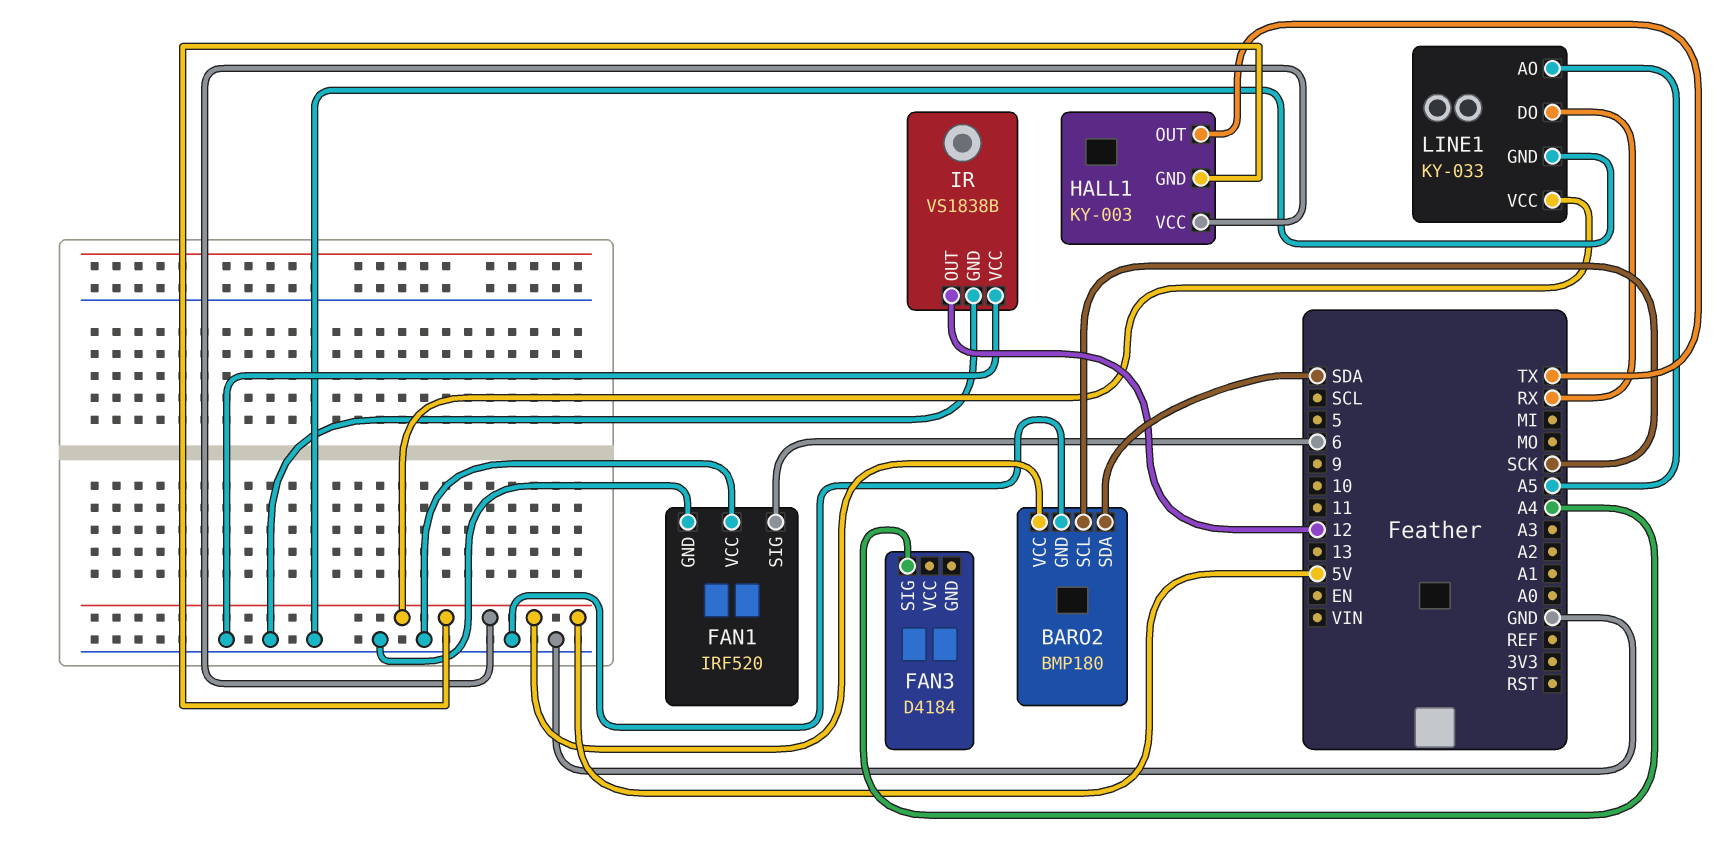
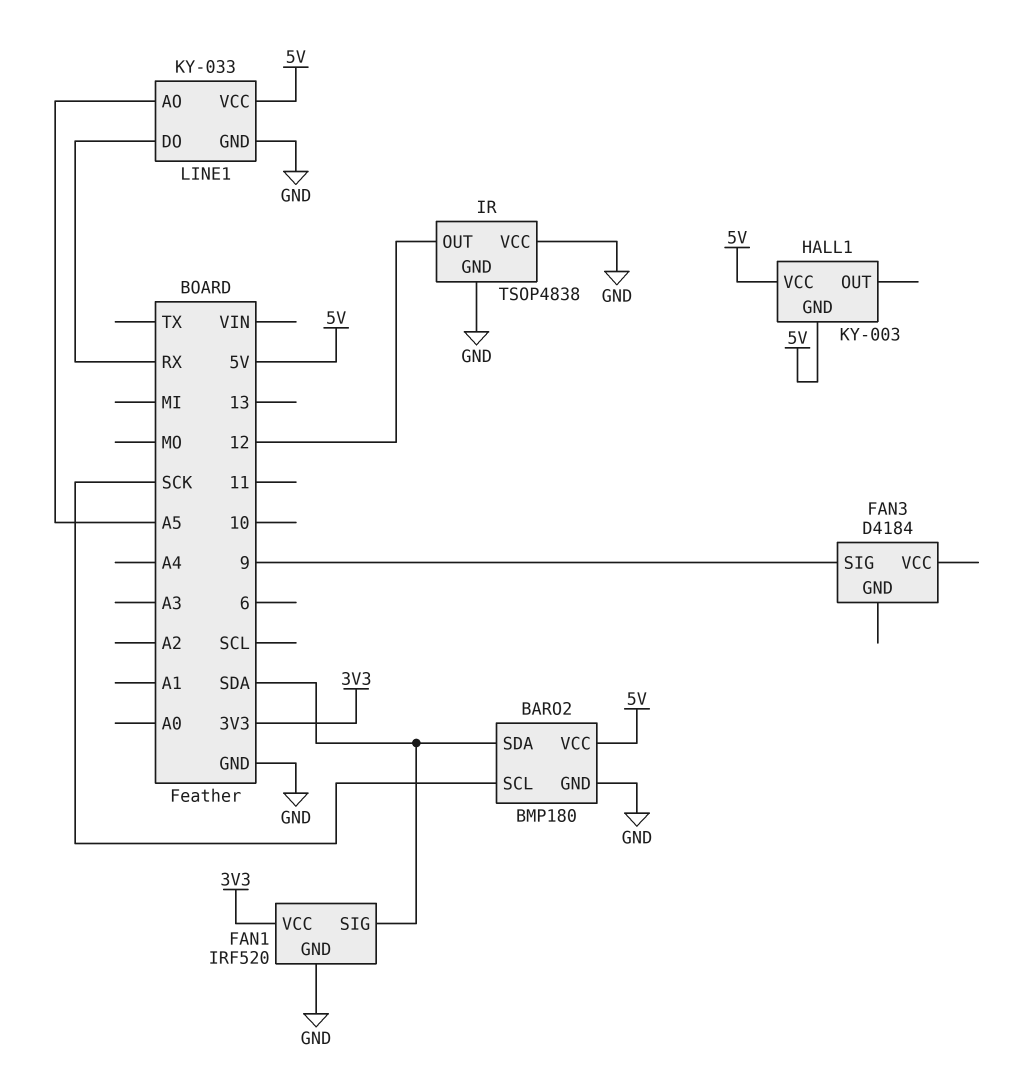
FAN1 pin SIG: 6 -> SDA
FAN1 pin VCC: GND -> 3V3
FAN3 pin SIG: A4 -> 9
HALL1 pin OUT: TX -> none
IR: VS1838B -> TSOP4838

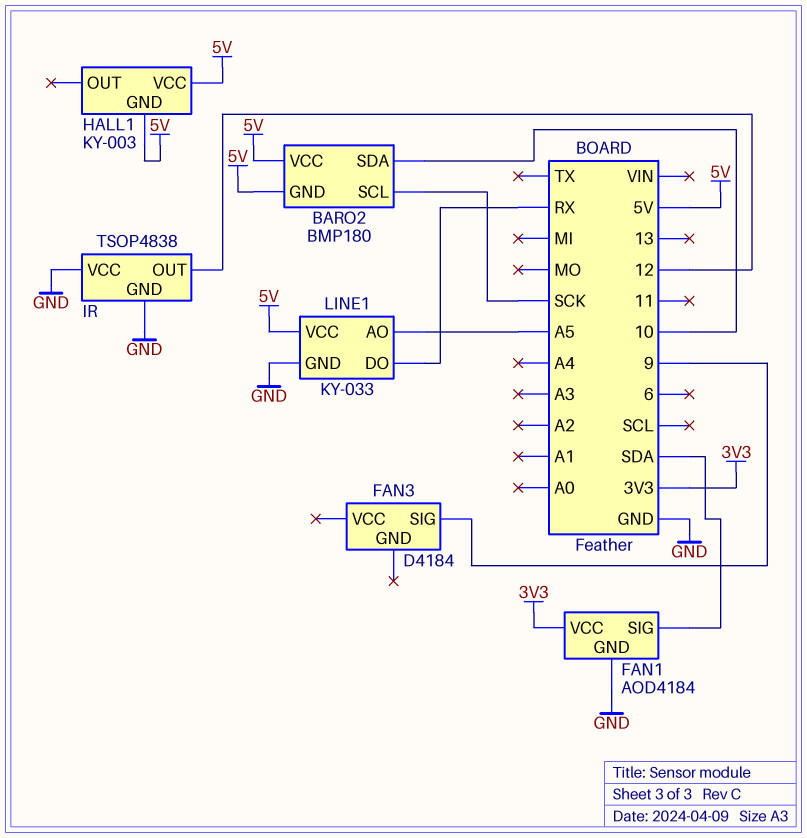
BARO2 pin GND: GND -> 5V
BARO2 pin SDA: SDA -> 10
FAN1: IRF520 -> AOD4184

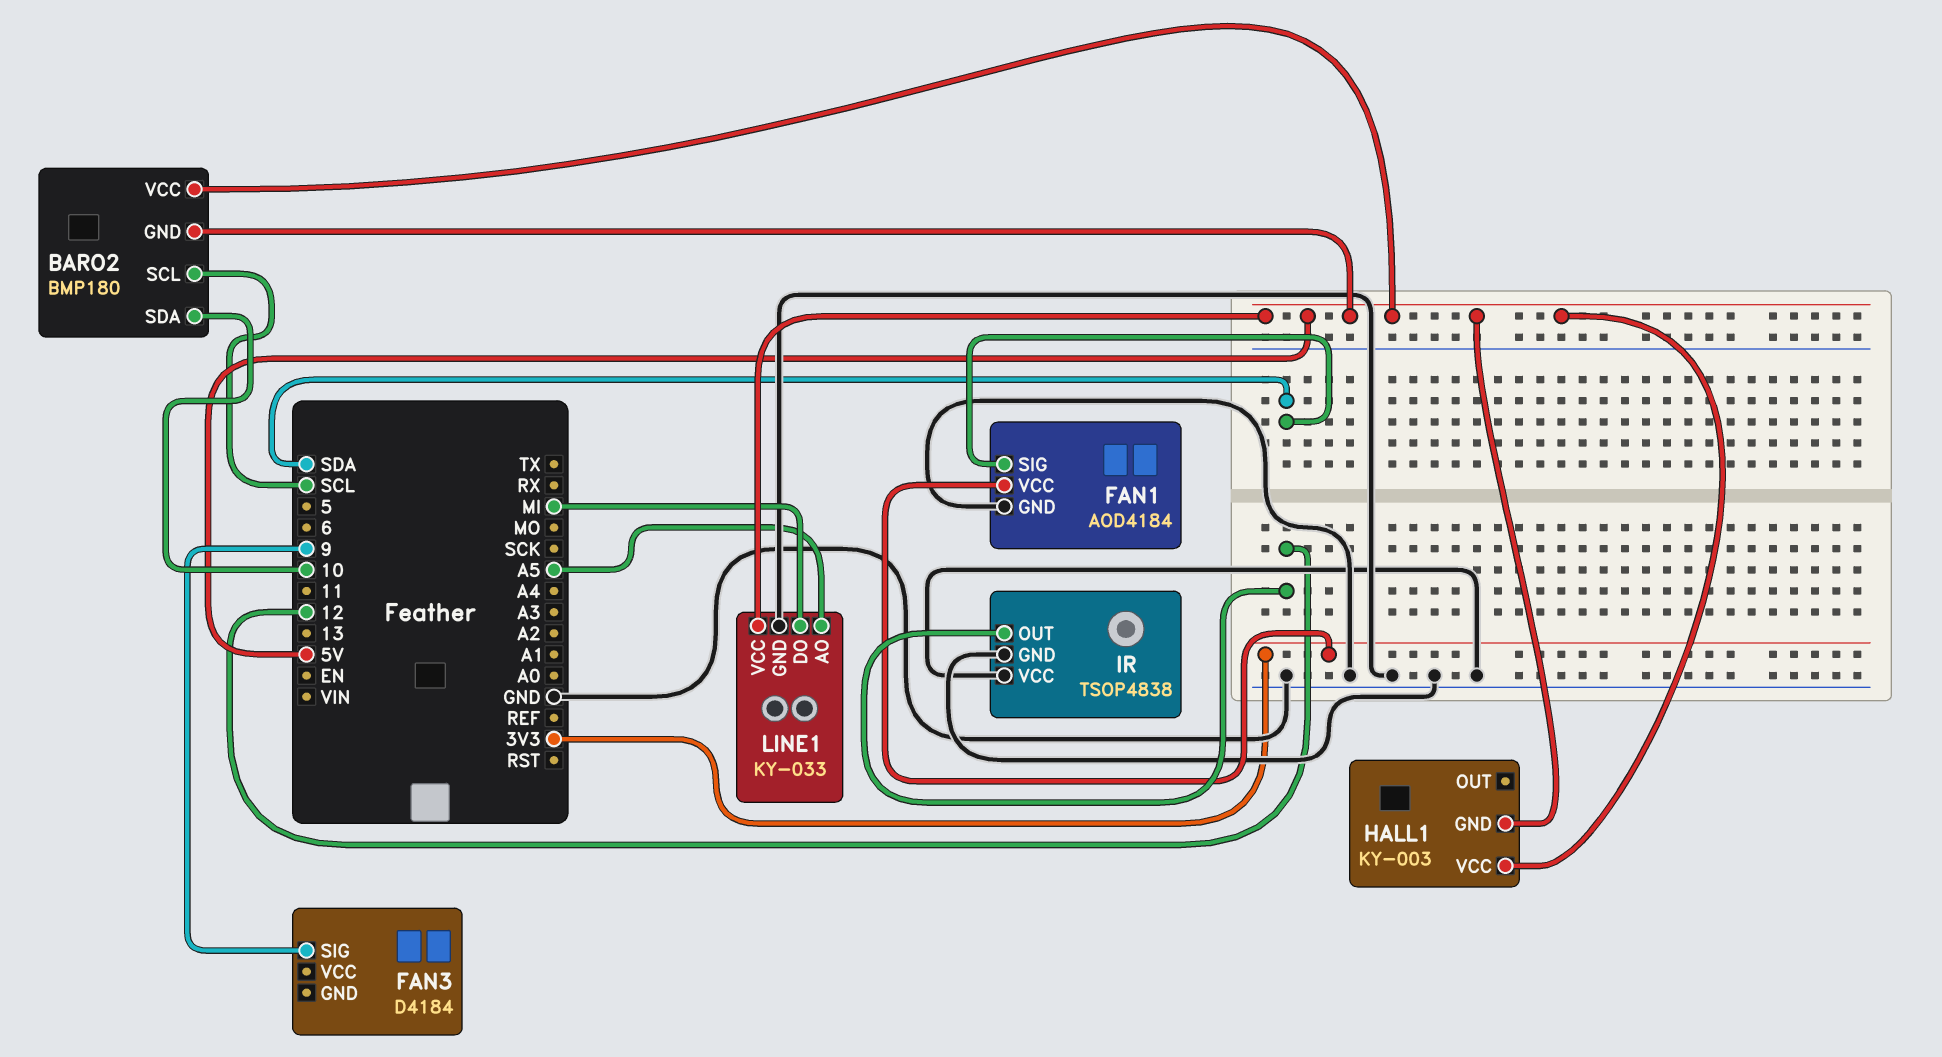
BARO2 pin SCL: SCK -> SCL
LINE1 pin DO: RX -> MI

